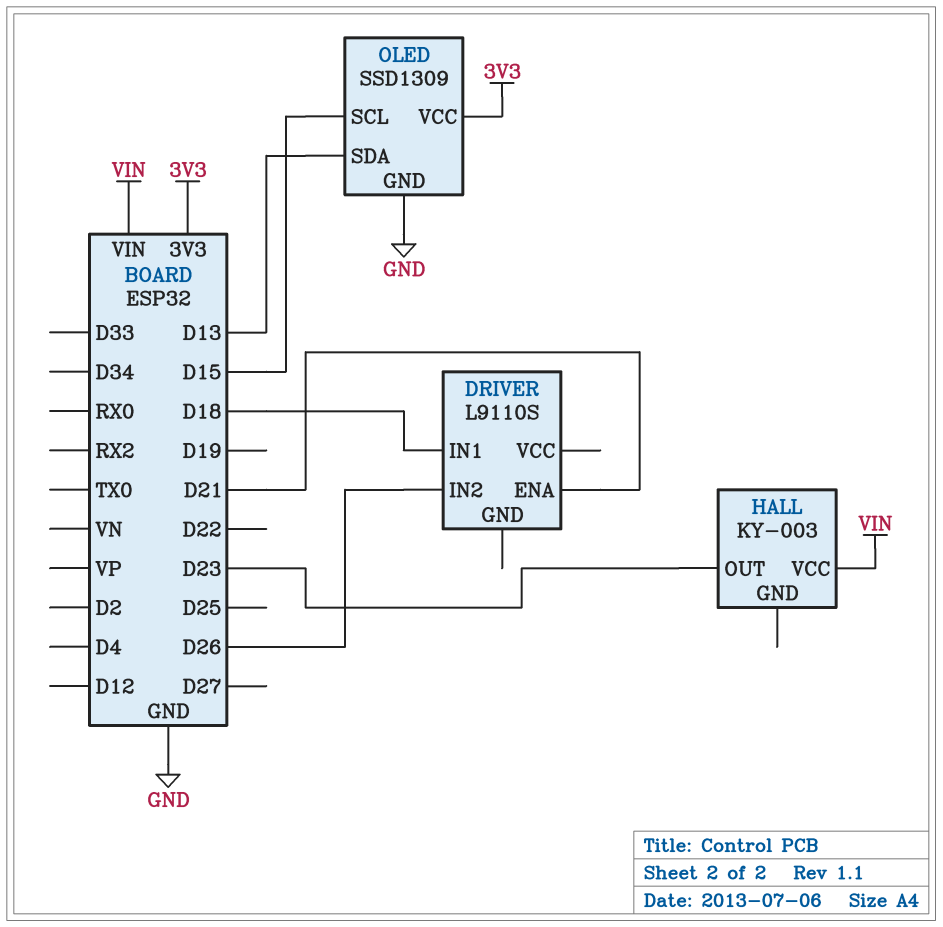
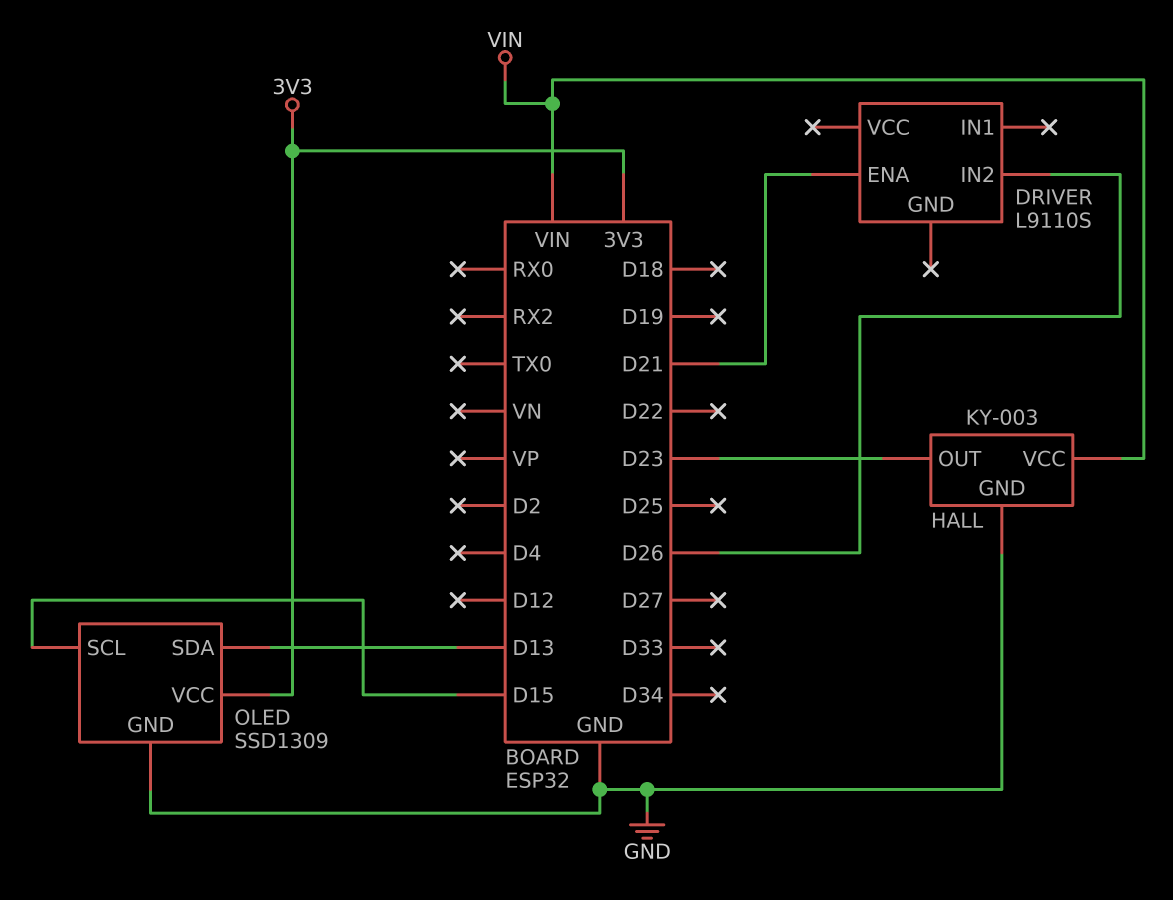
DRIVER pin IN1: D18 -> none
HALL pin GND: none -> GND

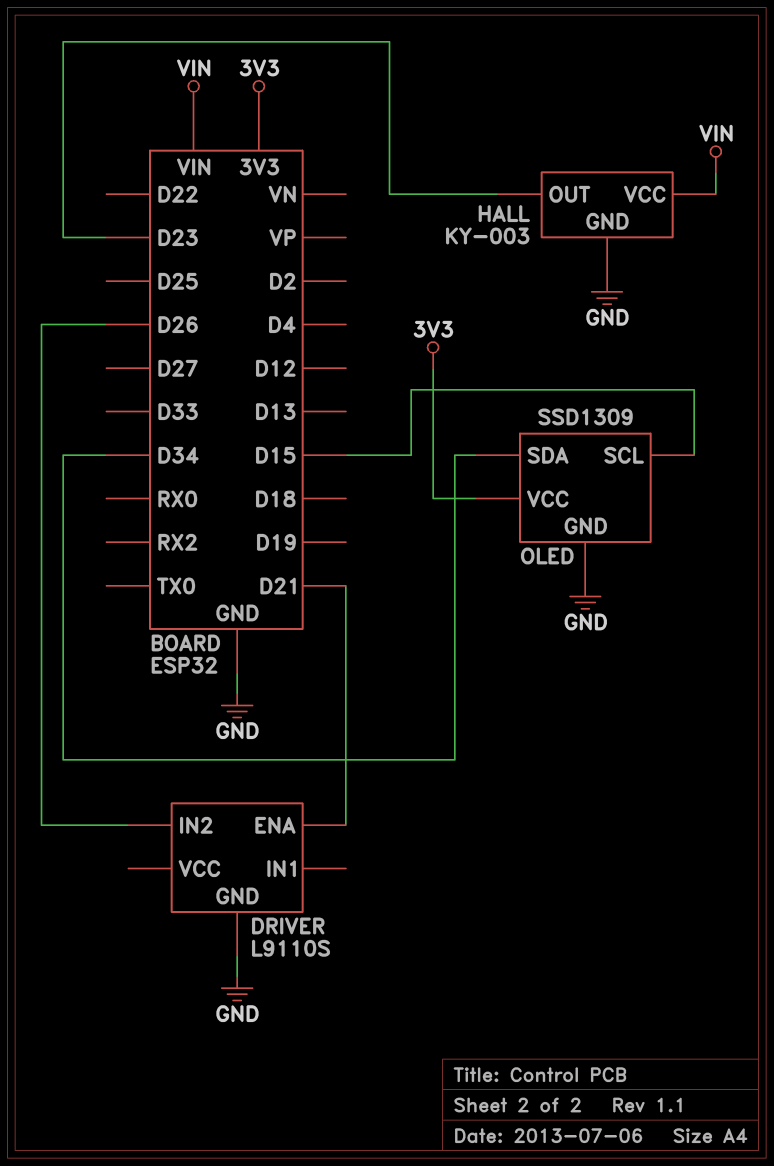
DRIVER pin GND: none -> GND
OLED pin SDA: D13 -> D34

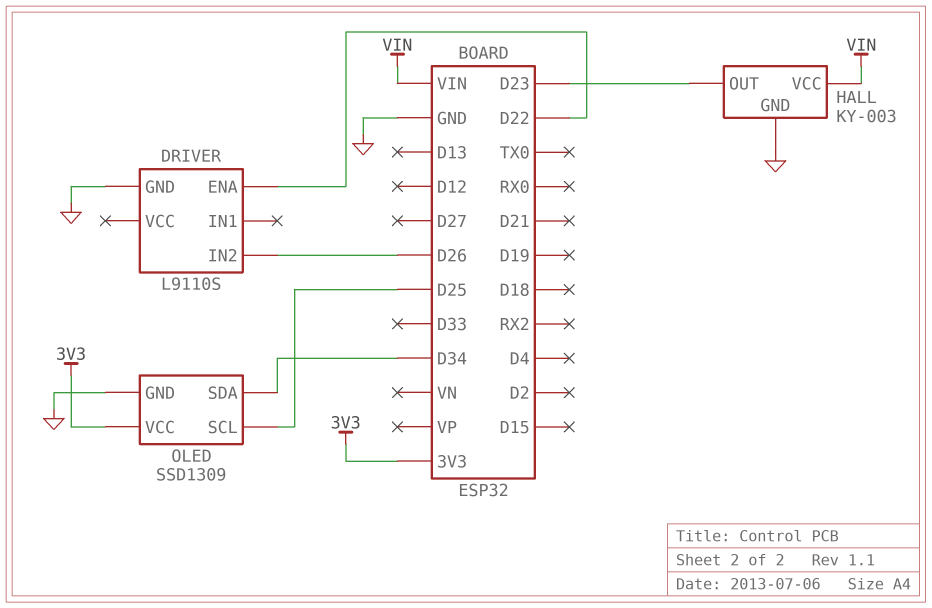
DRIVER pin ENA: D21 -> D22
OLED pin SCL: D15 -> D25

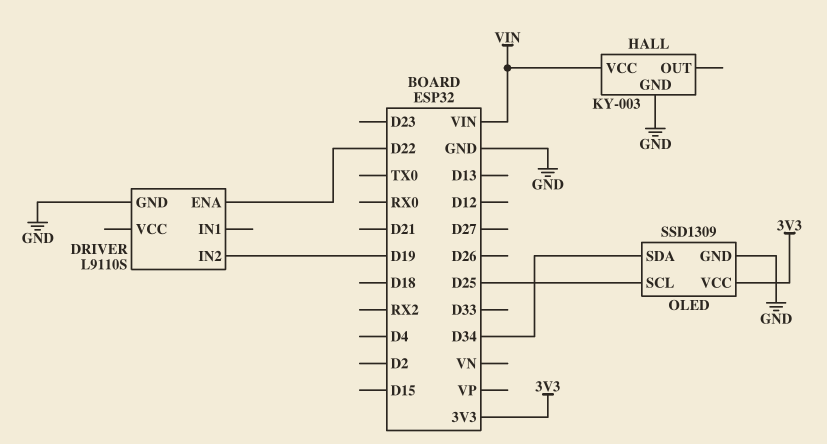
DRIVER pin IN2: D26 -> D19
HALL pin OUT: D23 -> none

